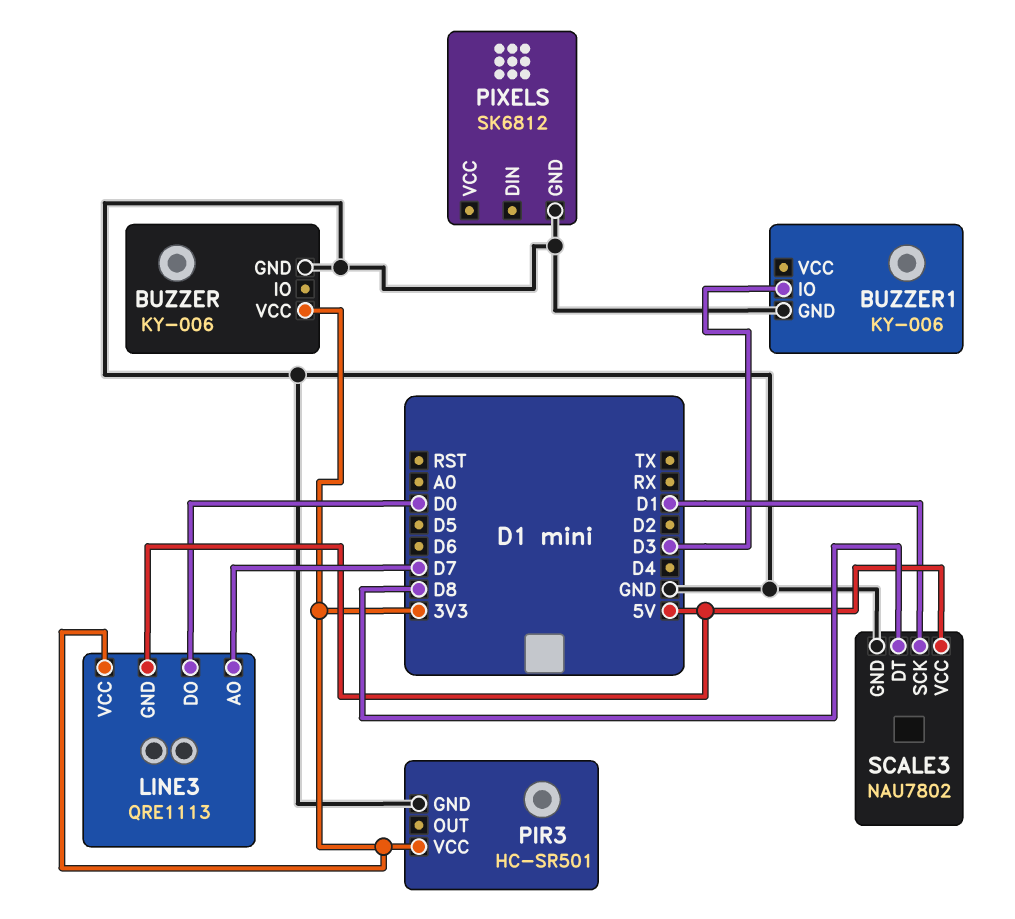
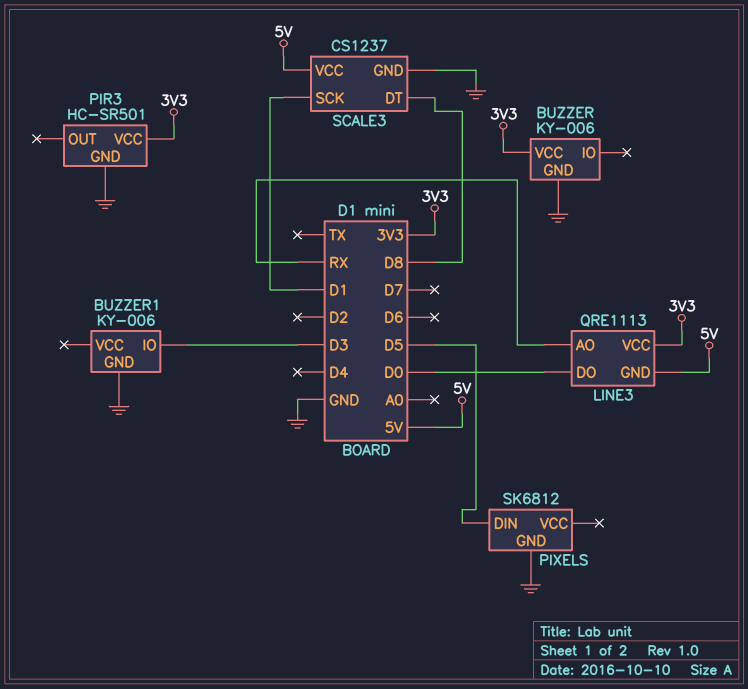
LINE3 pin AO: D7 -> RX
PIXELS pin DIN: none -> D5
SCALE3: NAU7802 -> CS1237

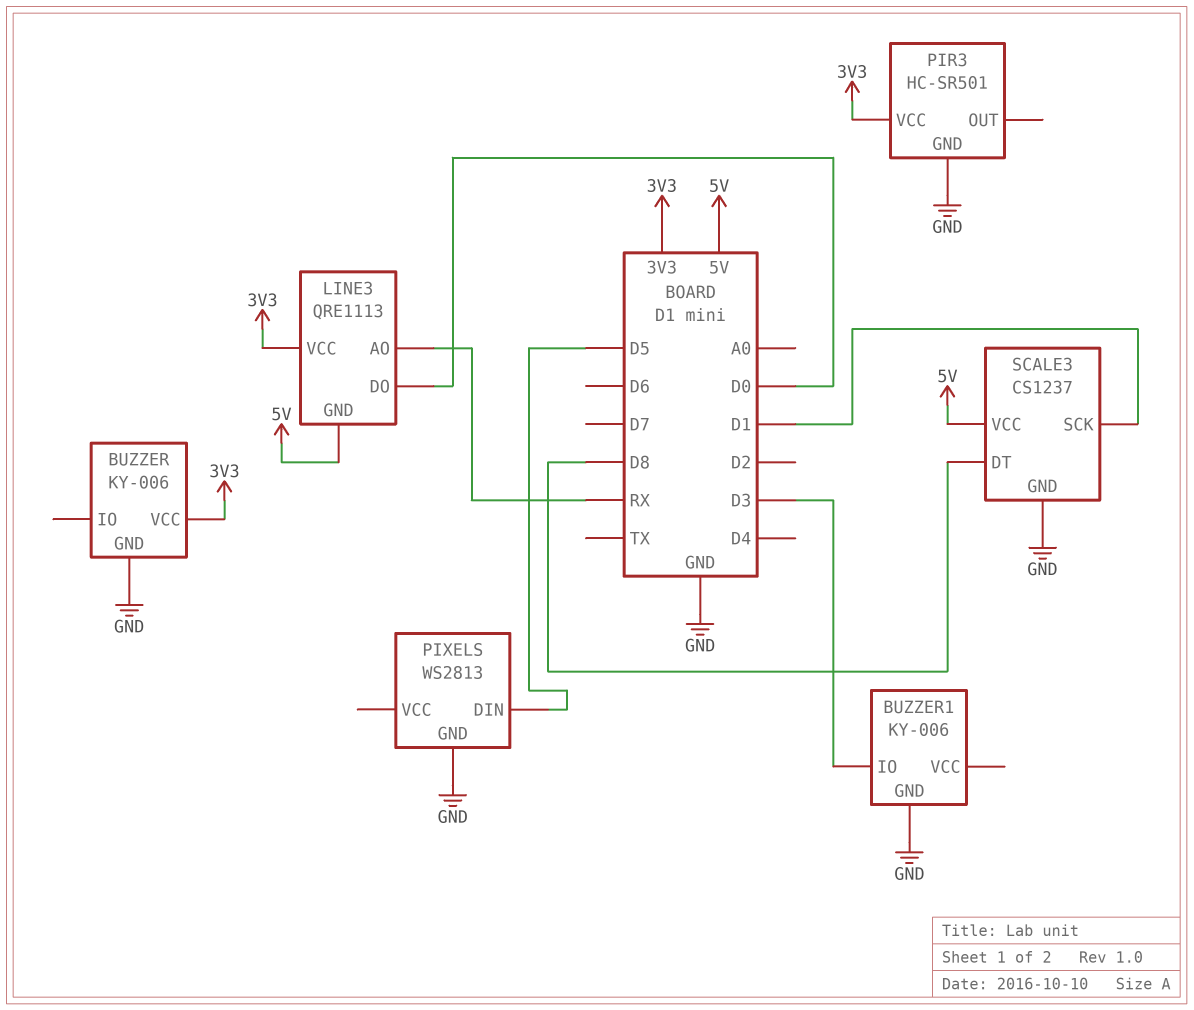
PIXELS: SK6812 -> WS2813

